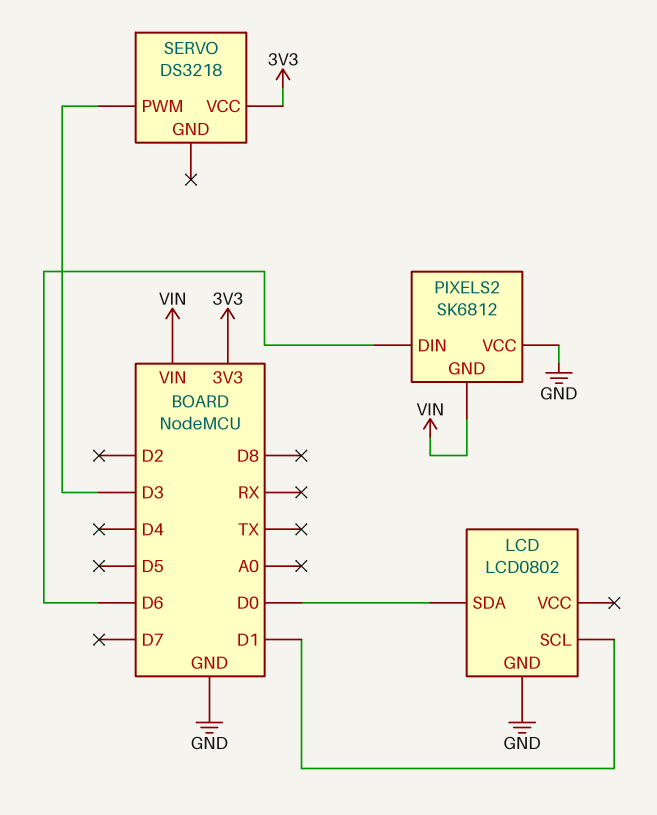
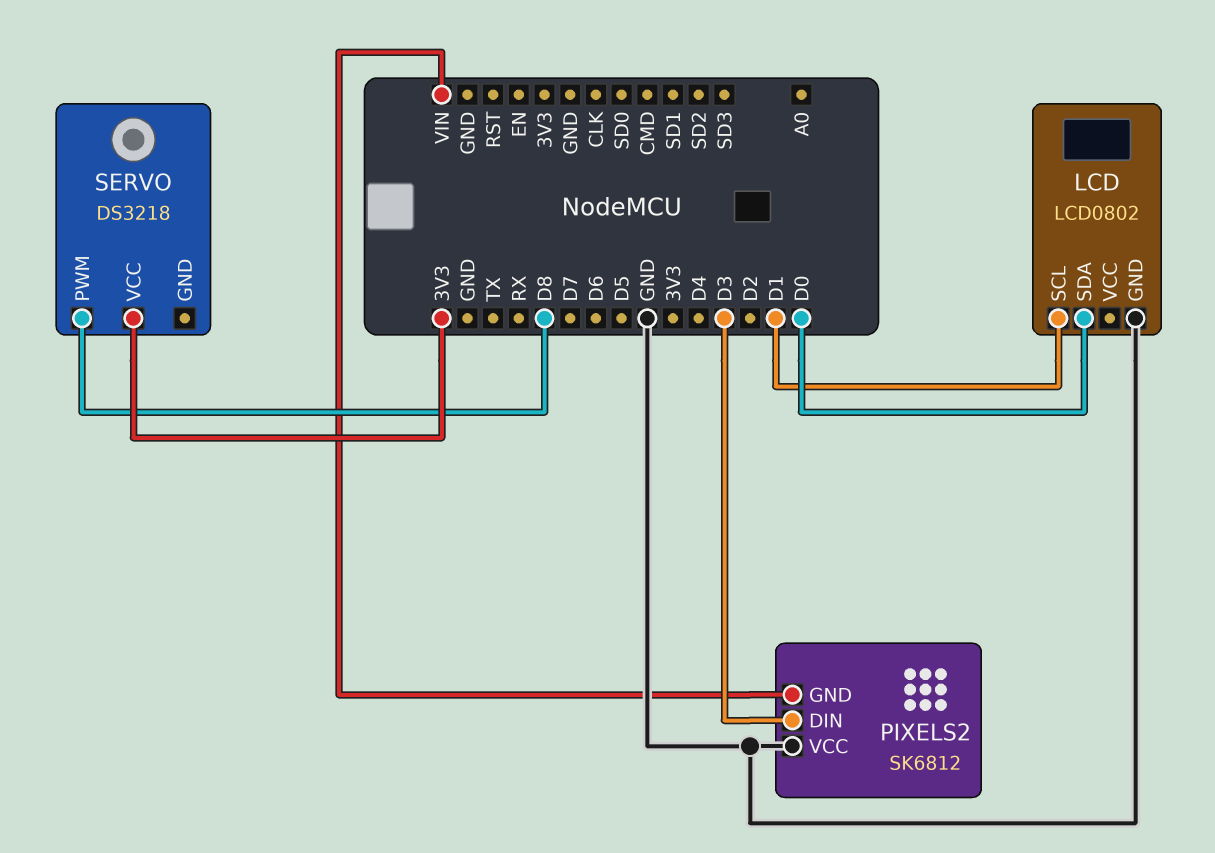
PIXELS2 pin DIN: D6 -> D3
SERVO pin PWM: D3 -> D8

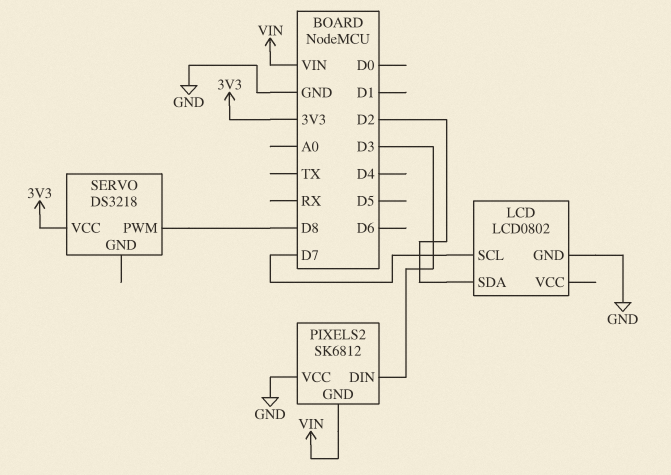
LCD pin SCL: D1 -> D7
LCD pin SDA: D0 -> D2

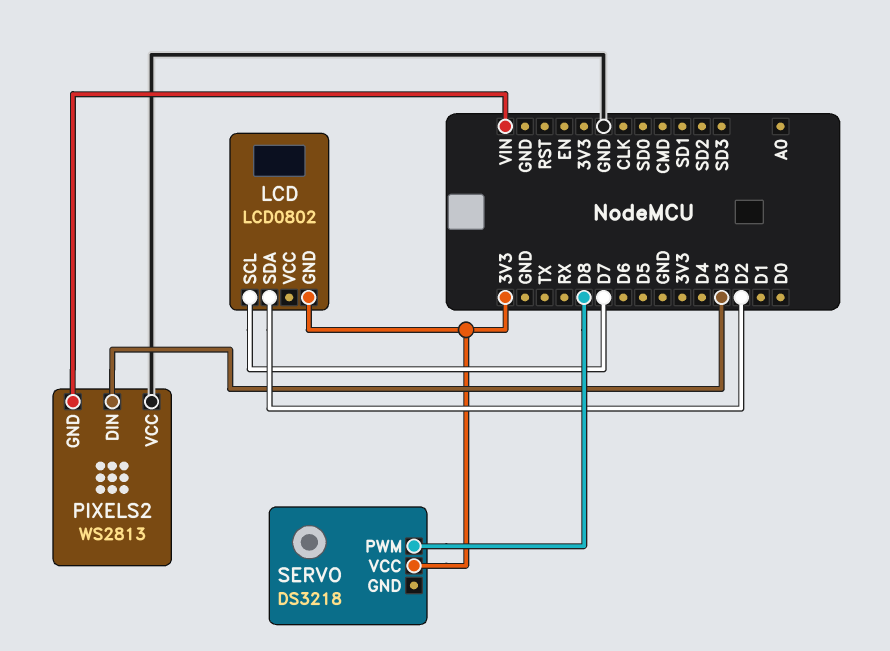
LCD pin GND: GND -> 3V3
PIXELS2: SK6812 -> WS2813

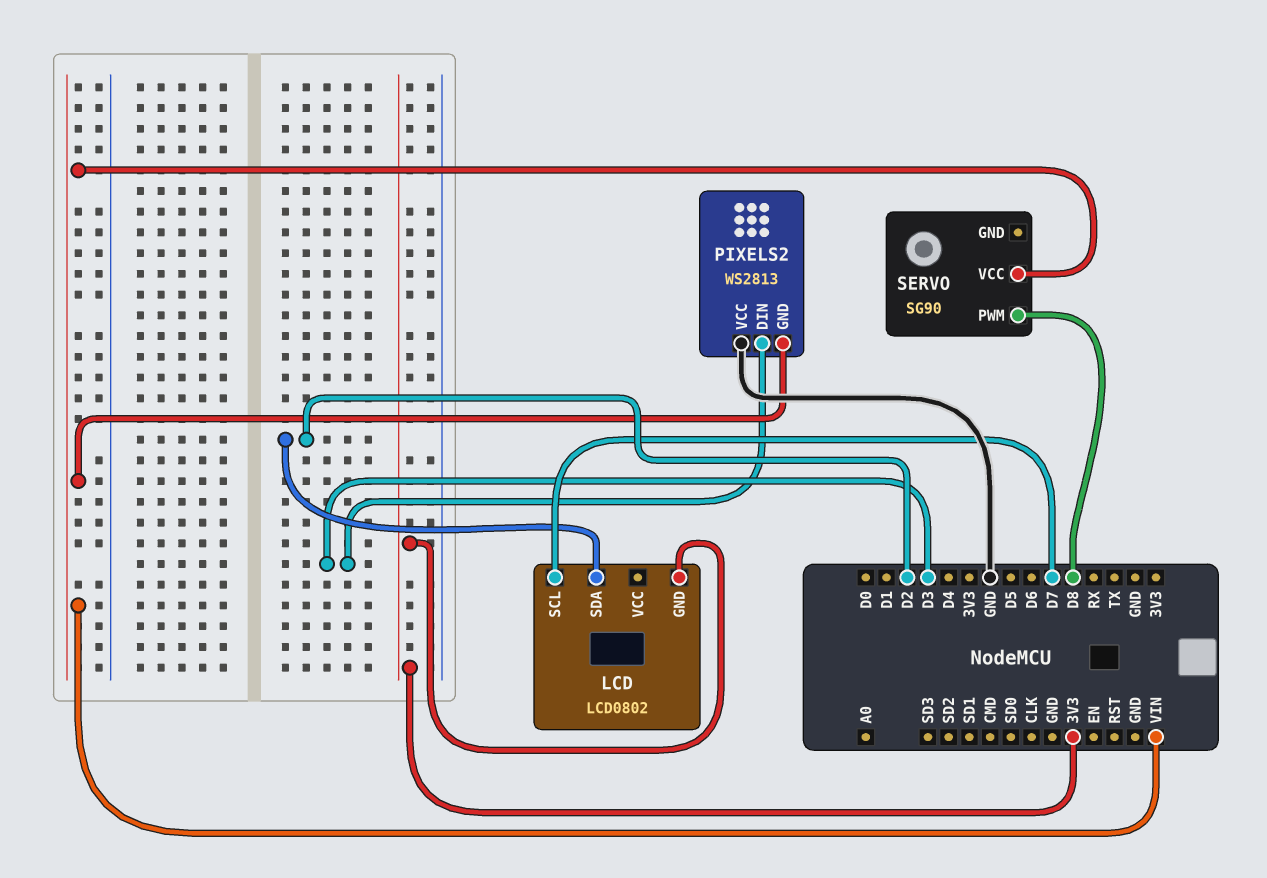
SERVO: DS3218 -> SG90
SERVO pin VCC: 3V3 -> VIN

